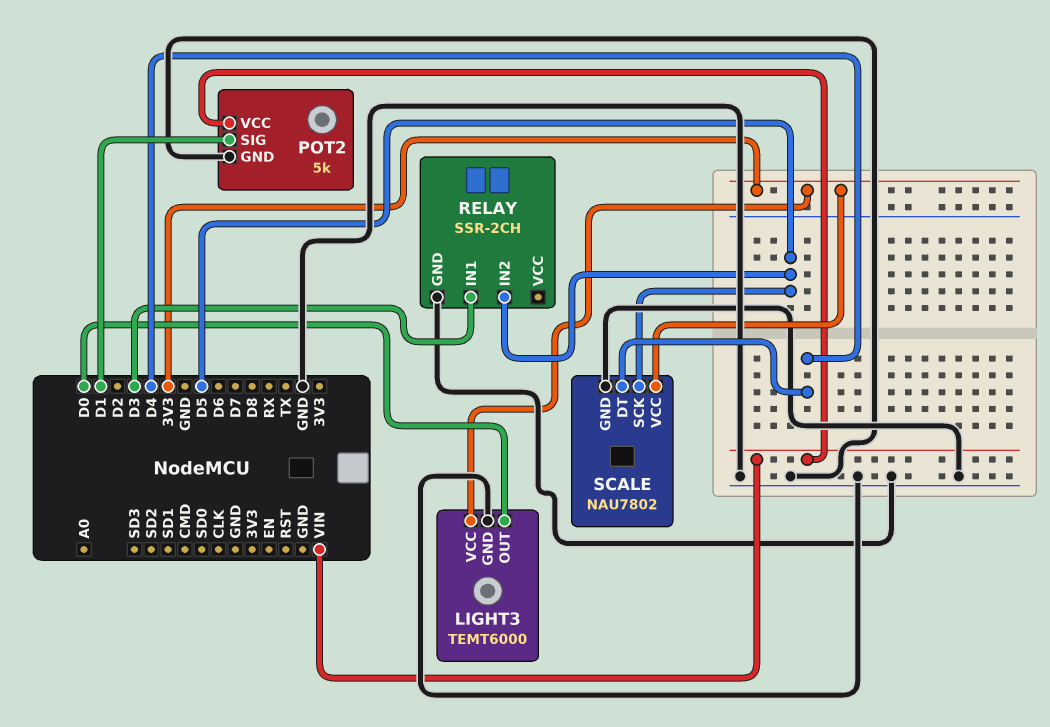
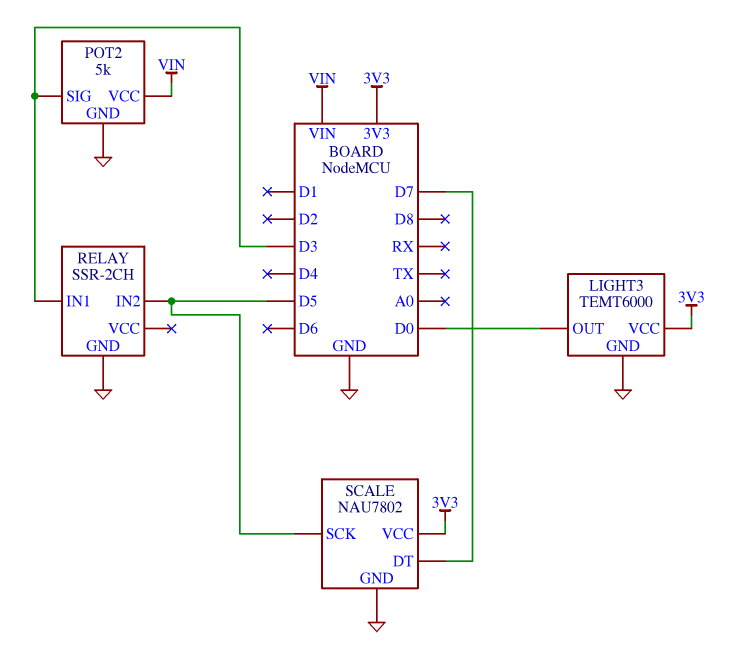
POT2 pin SIG: D1 -> D3
SCALE pin DT: D4 -> D7

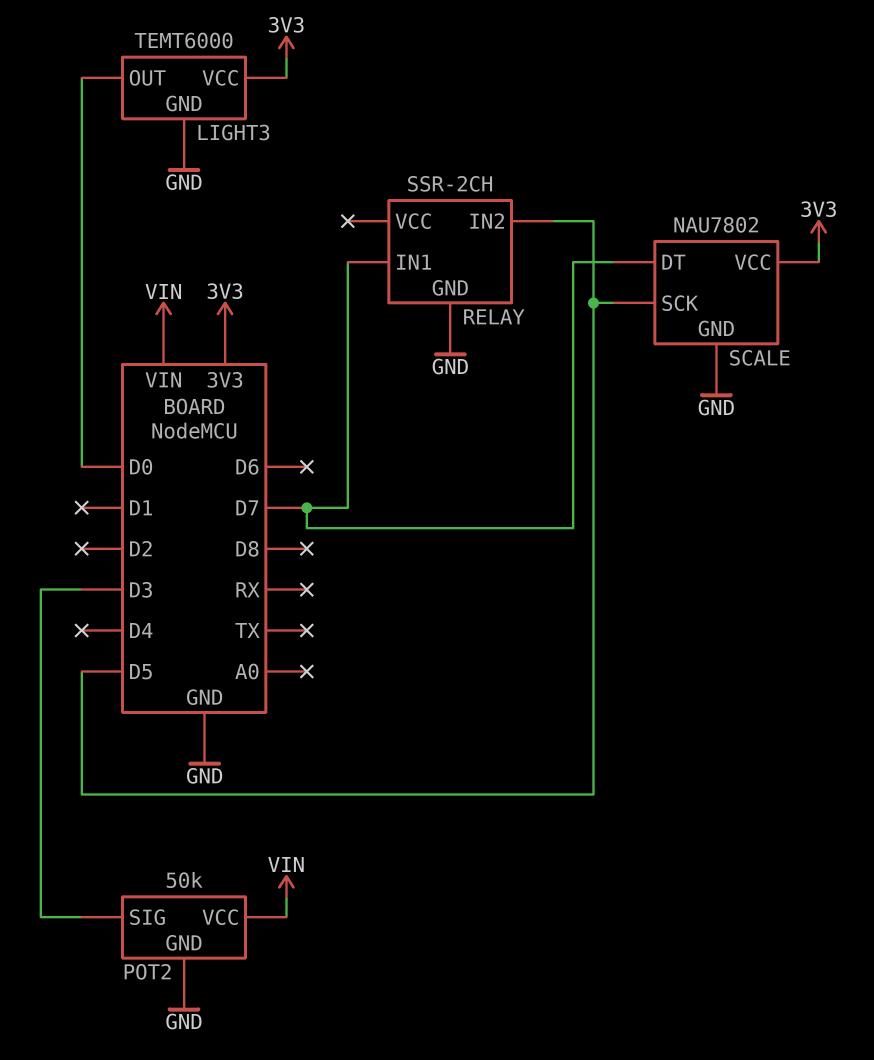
POT2: 5k -> 50k
RELAY pin IN1: D3 -> D7

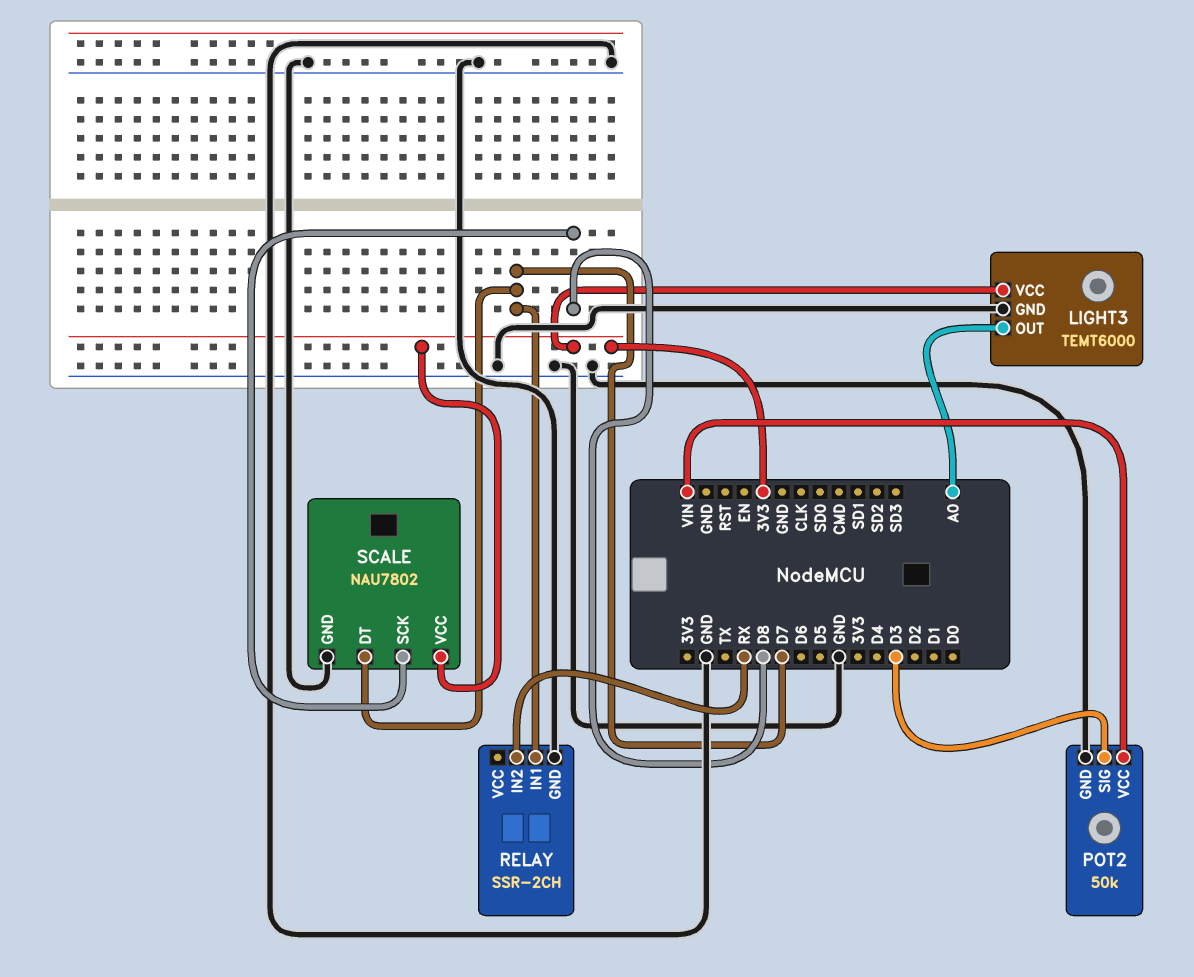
LIGHT3 pin OUT: D0 -> A0
RELAY pin IN2: D5 -> RX
SCALE pin SCK: D5 -> D8

